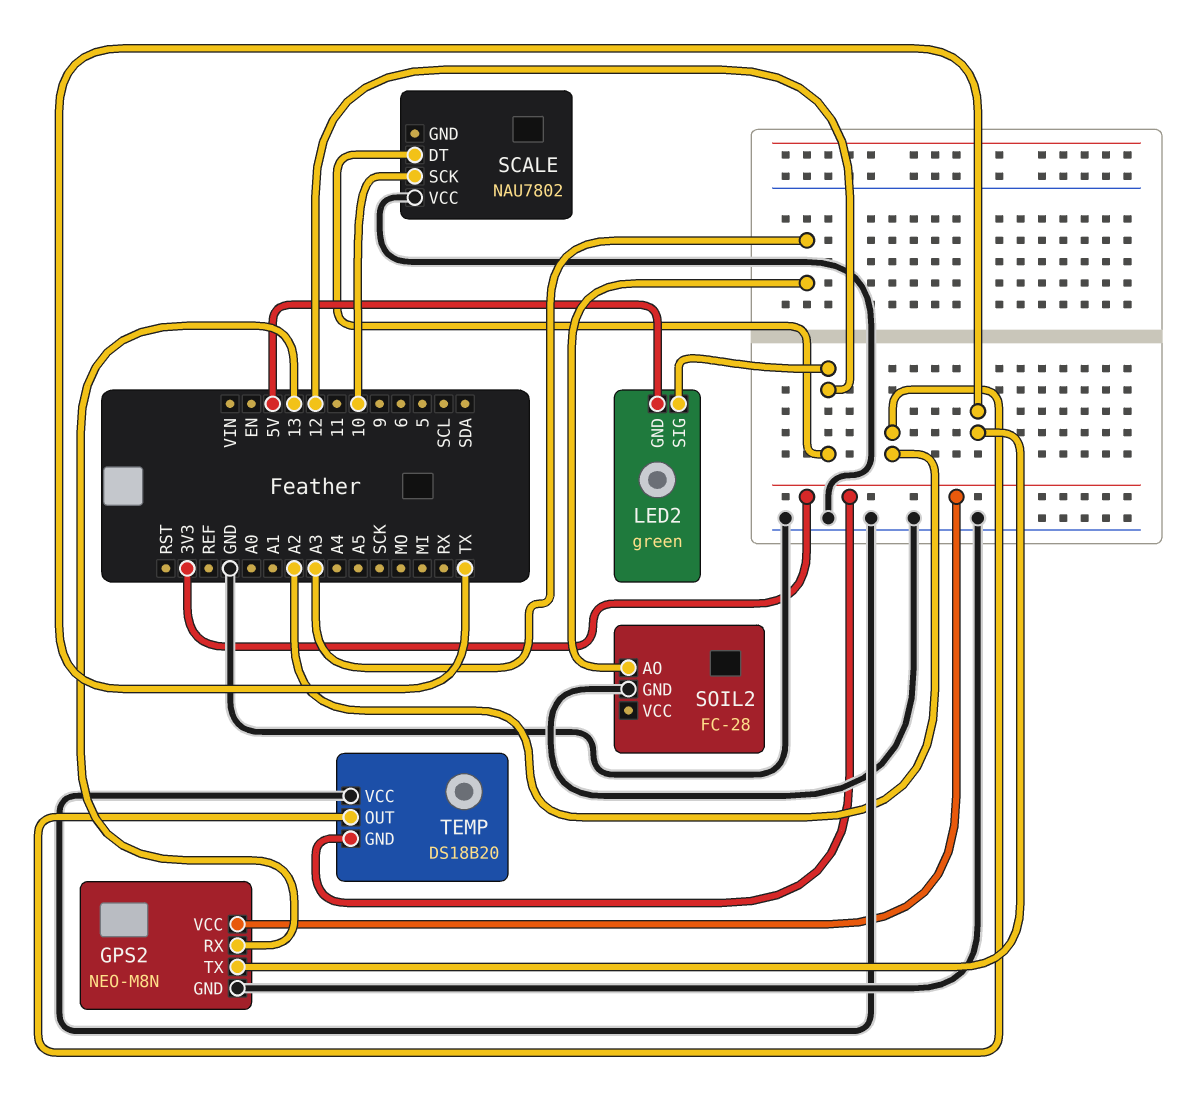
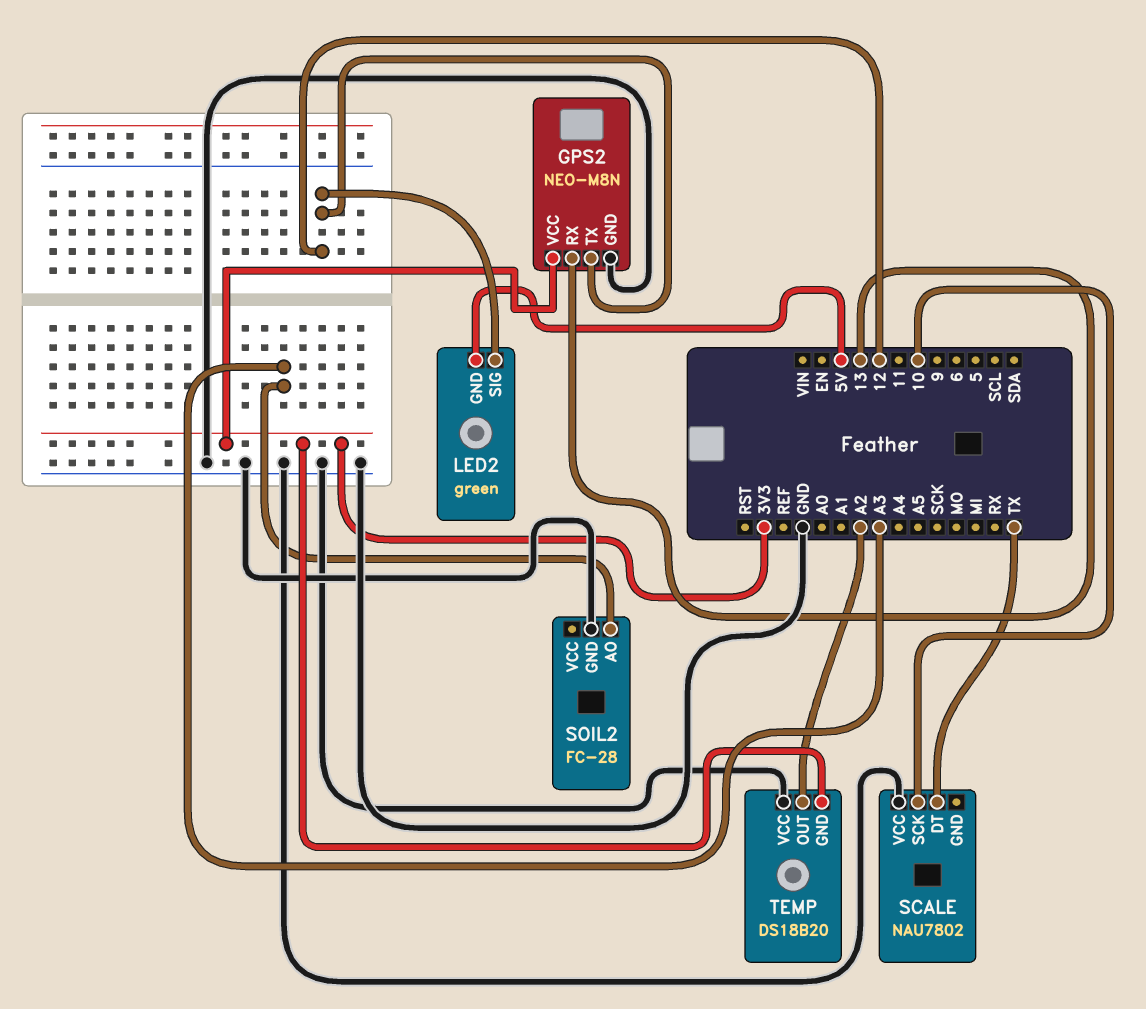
GPS2 pin TX: TX -> 12
SCALE pin DT: 12 -> TX

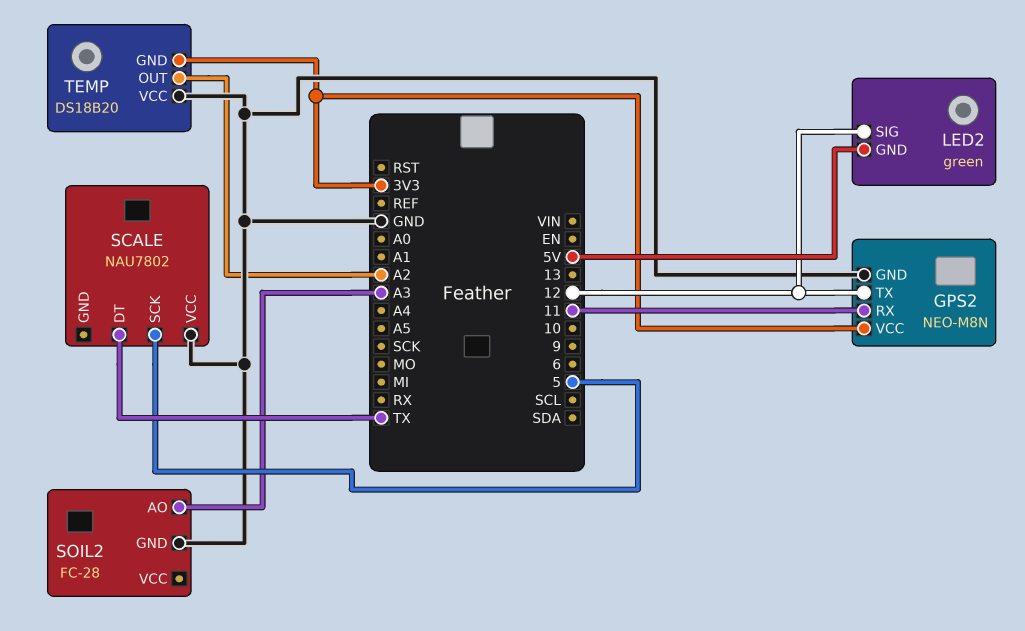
GPS2 pin RX: 13 -> 11
SCALE pin SCK: 10 -> 5

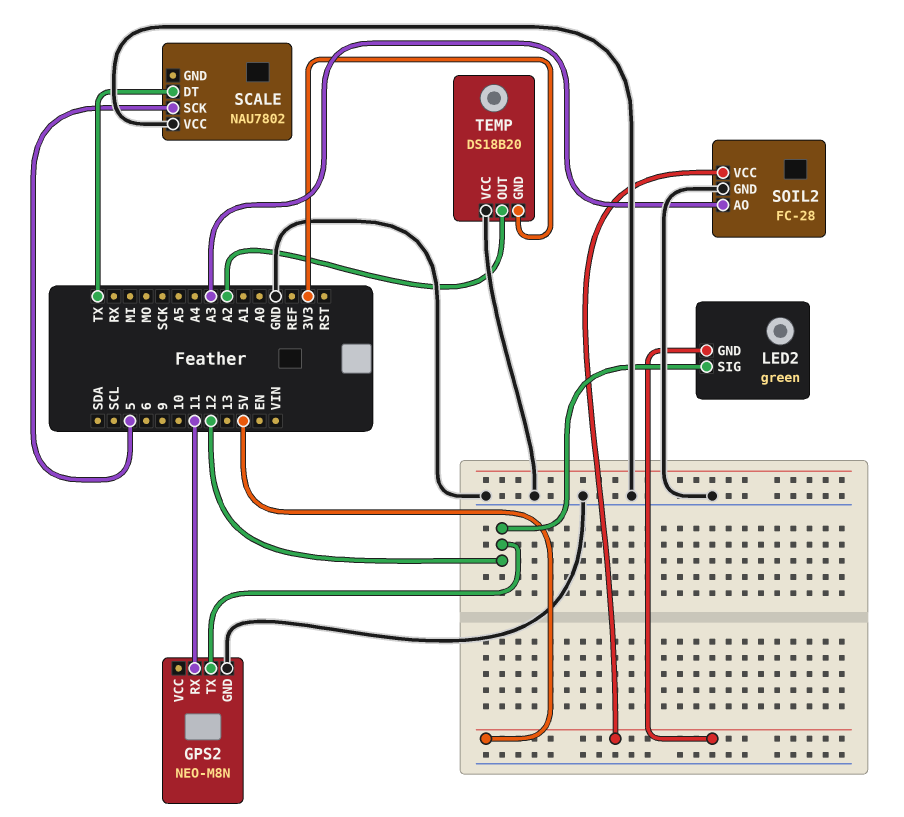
GPS2 pin VCC: 3V3 -> none
SOIL2 pin VCC: none -> 5V

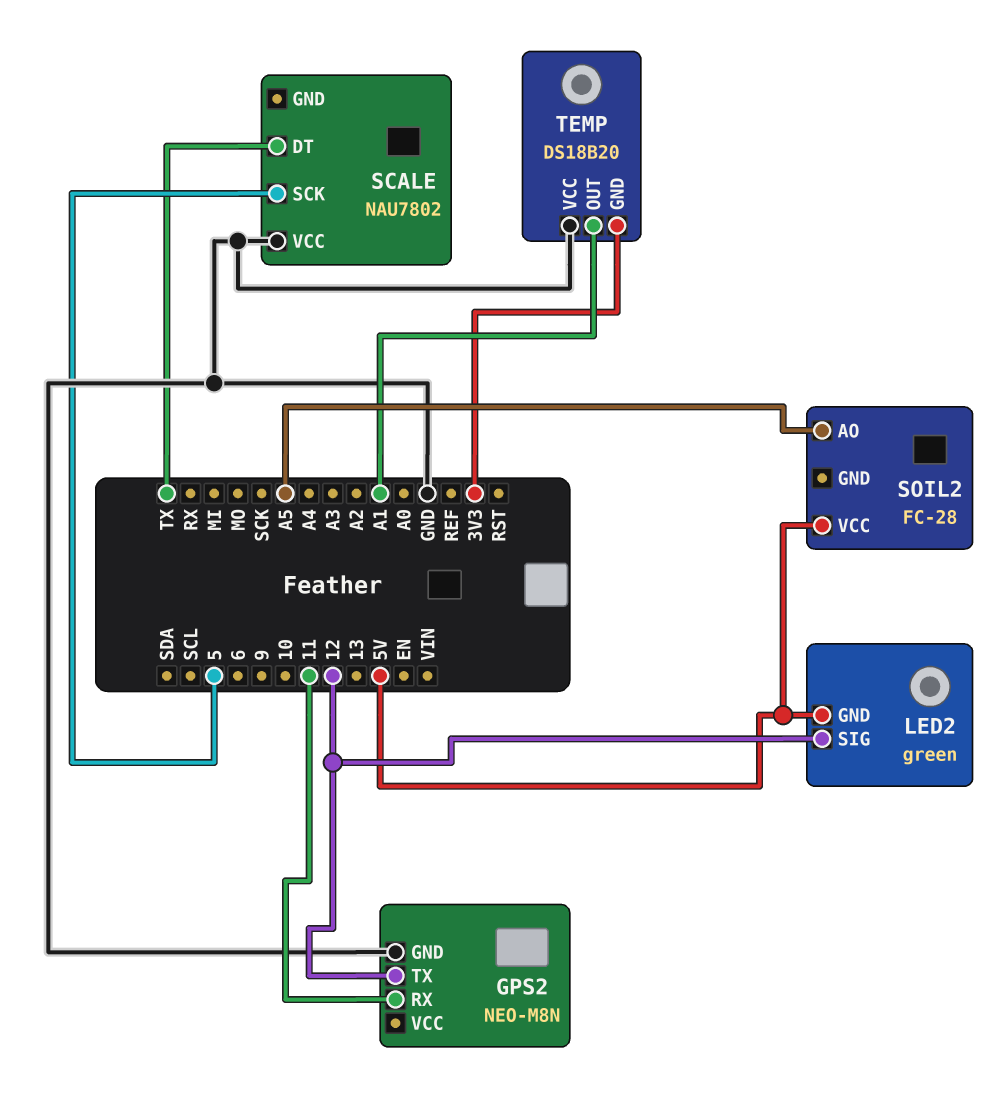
SOIL2 pin AO: A3 -> A5
SOIL2 pin GND: GND -> none
TEMP pin OUT: A2 -> A1

